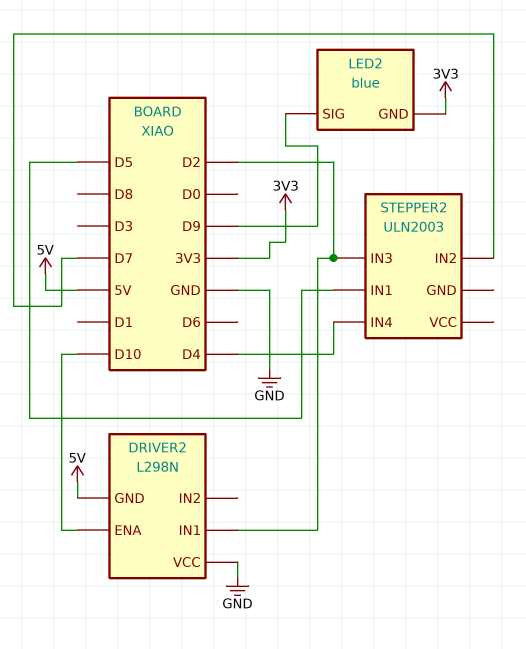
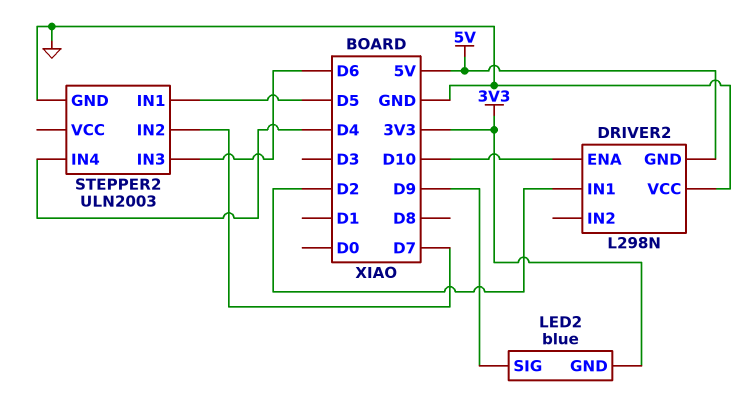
STEPPER2 pin GND: none -> GND
STEPPER2 pin IN3: D2 -> D6

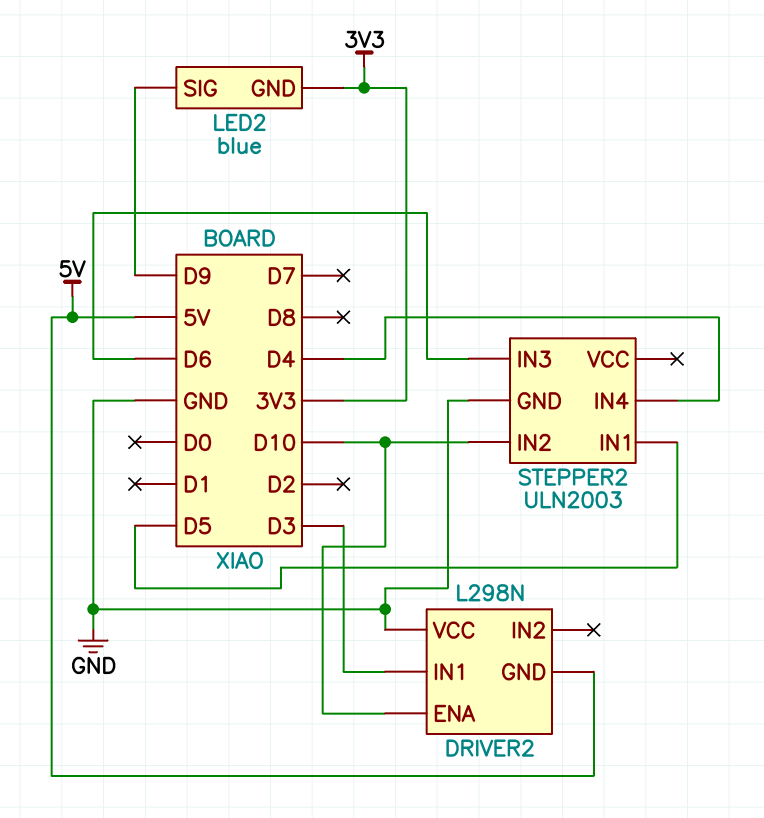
DRIVER2 pin IN1: D2 -> D3
STEPPER2 pin IN2: D7 -> D10

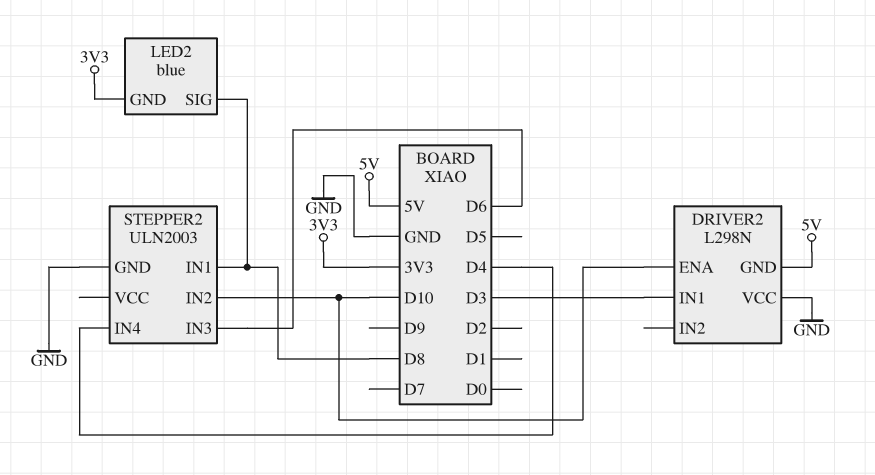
LED2 pin SIG: D9 -> D8
STEPPER2 pin IN1: D5 -> D8

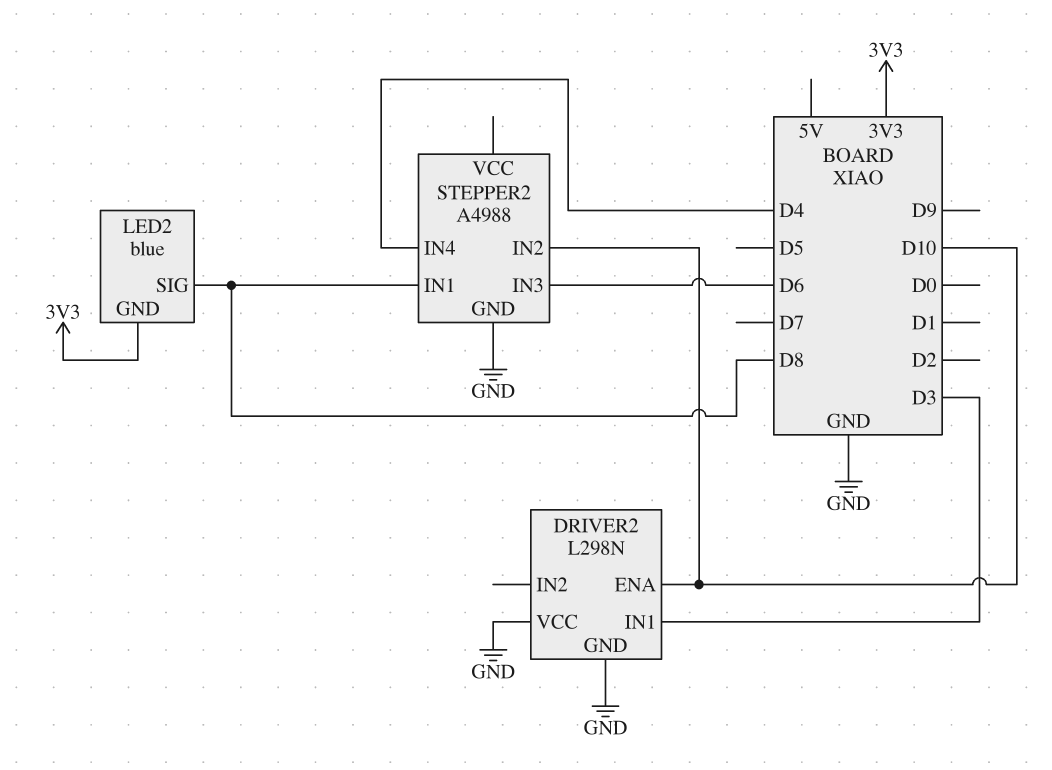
DRIVER2 pin GND: 5V -> GND
STEPPER2: ULN2003 -> A4988

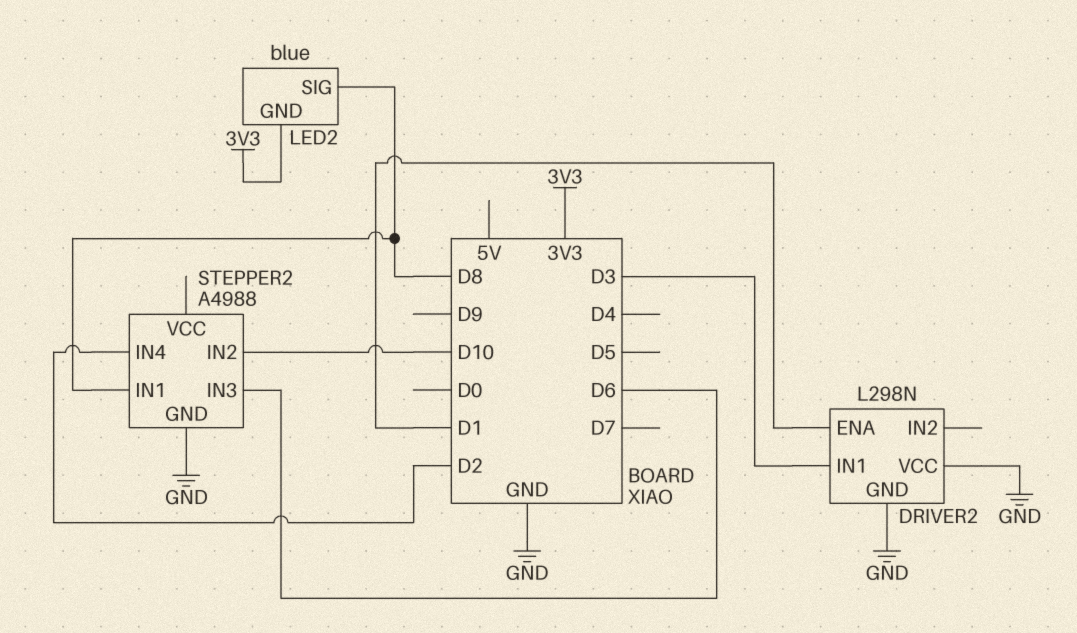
DRIVER2 pin ENA: D10 -> D1
STEPPER2 pin IN4: D4 -> D2

